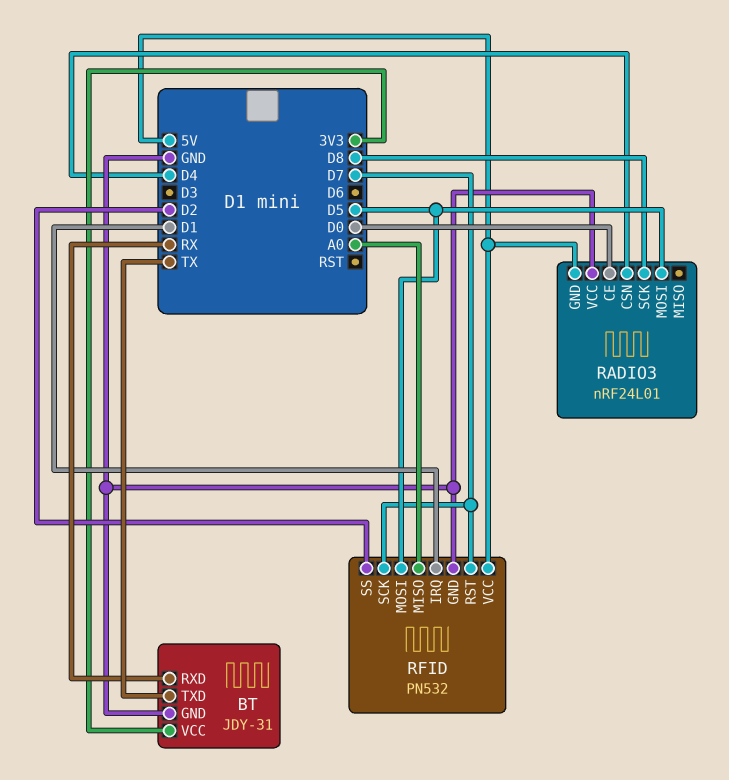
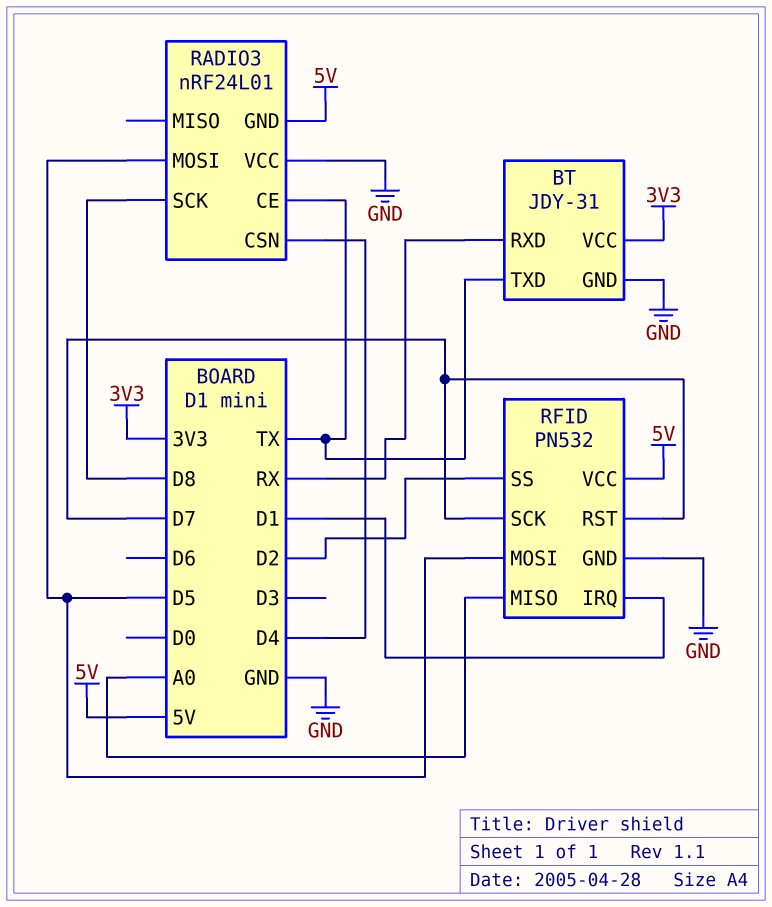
RADIO3 pin CE: D0 -> TX

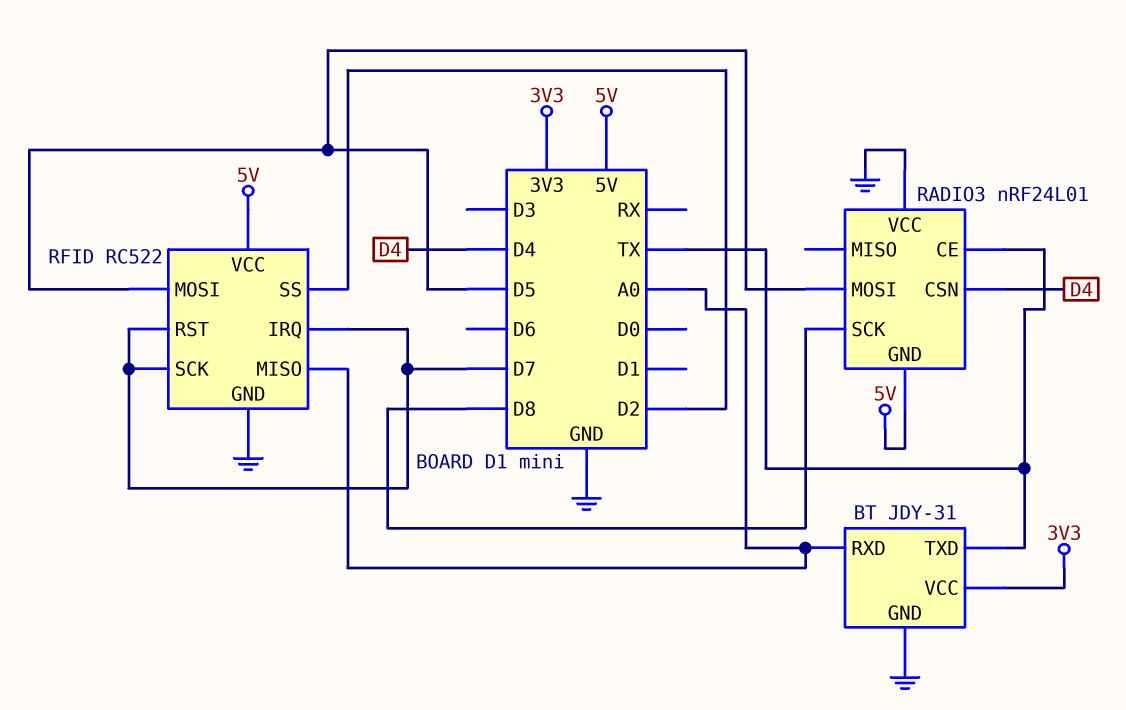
BT pin RXD: RX -> A0
RFID: PN532 -> RC522
RFID pin IRQ: D1 -> D7

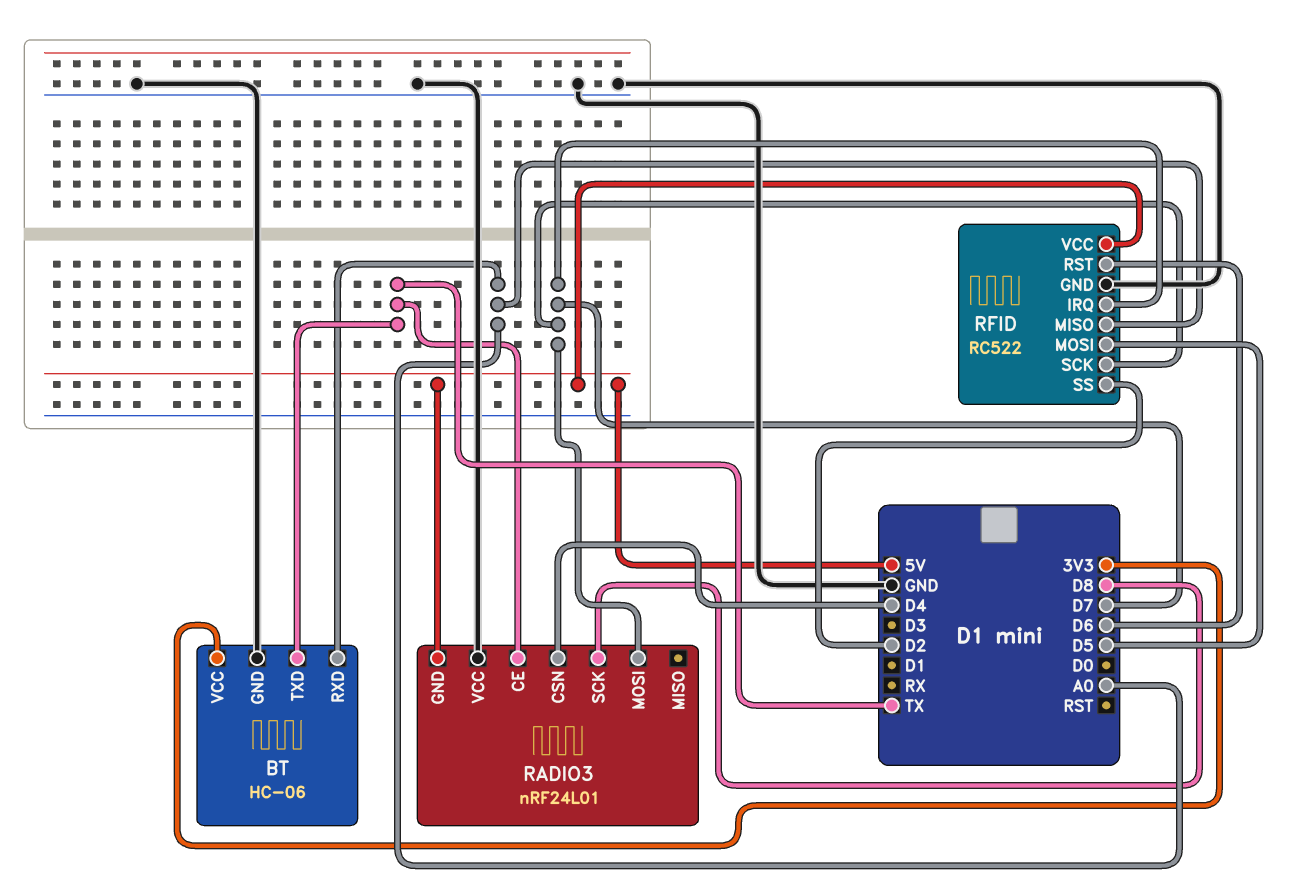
BT: JDY-31 -> HC-06
RADIO3 pin MOSI: D5 -> D7
RFID pin RST: D7 -> D6

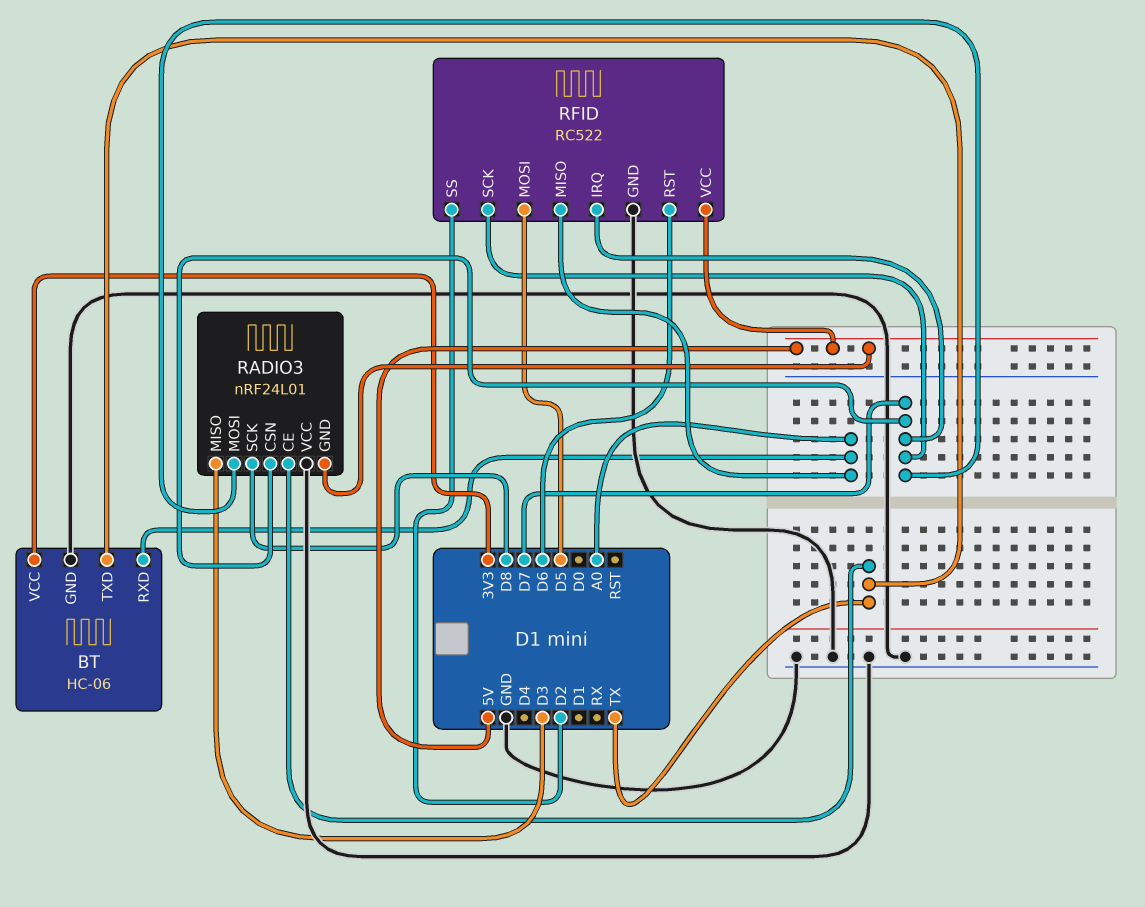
RADIO3 pin CSN: D4 -> D7
RADIO3 pin MISO: none -> D3

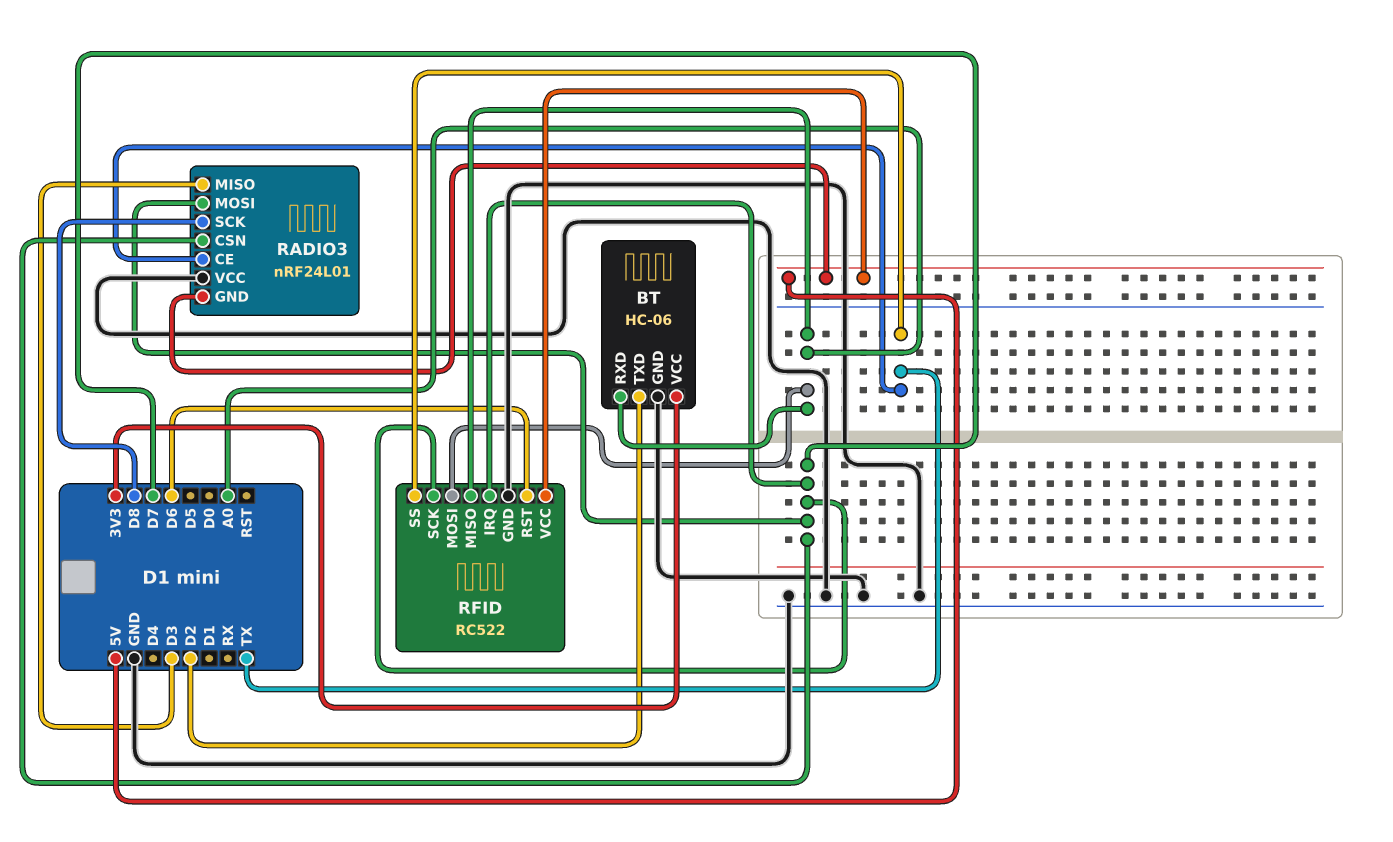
BT pin TXD: TX -> D2
RFID pin MOSI: D5 -> A0
RFID pin SS: D2 -> TX

